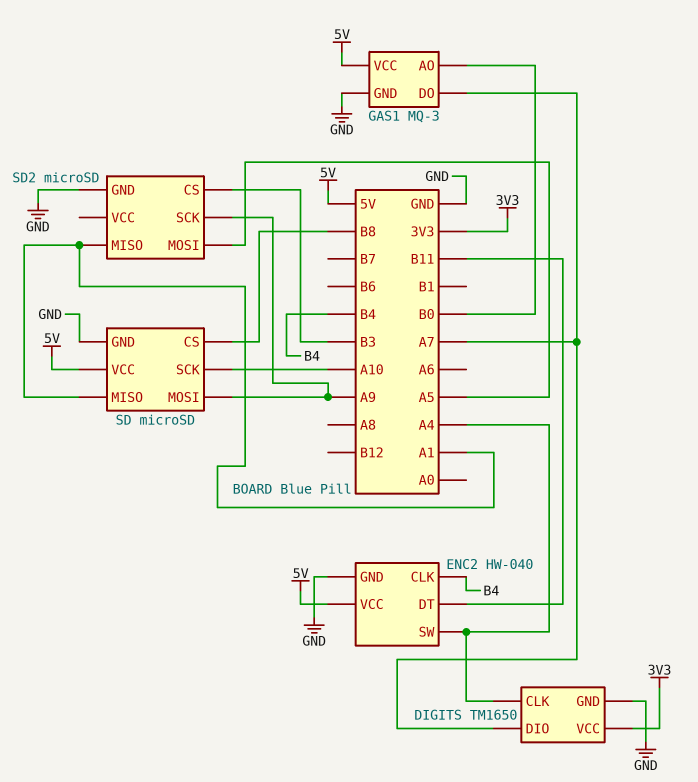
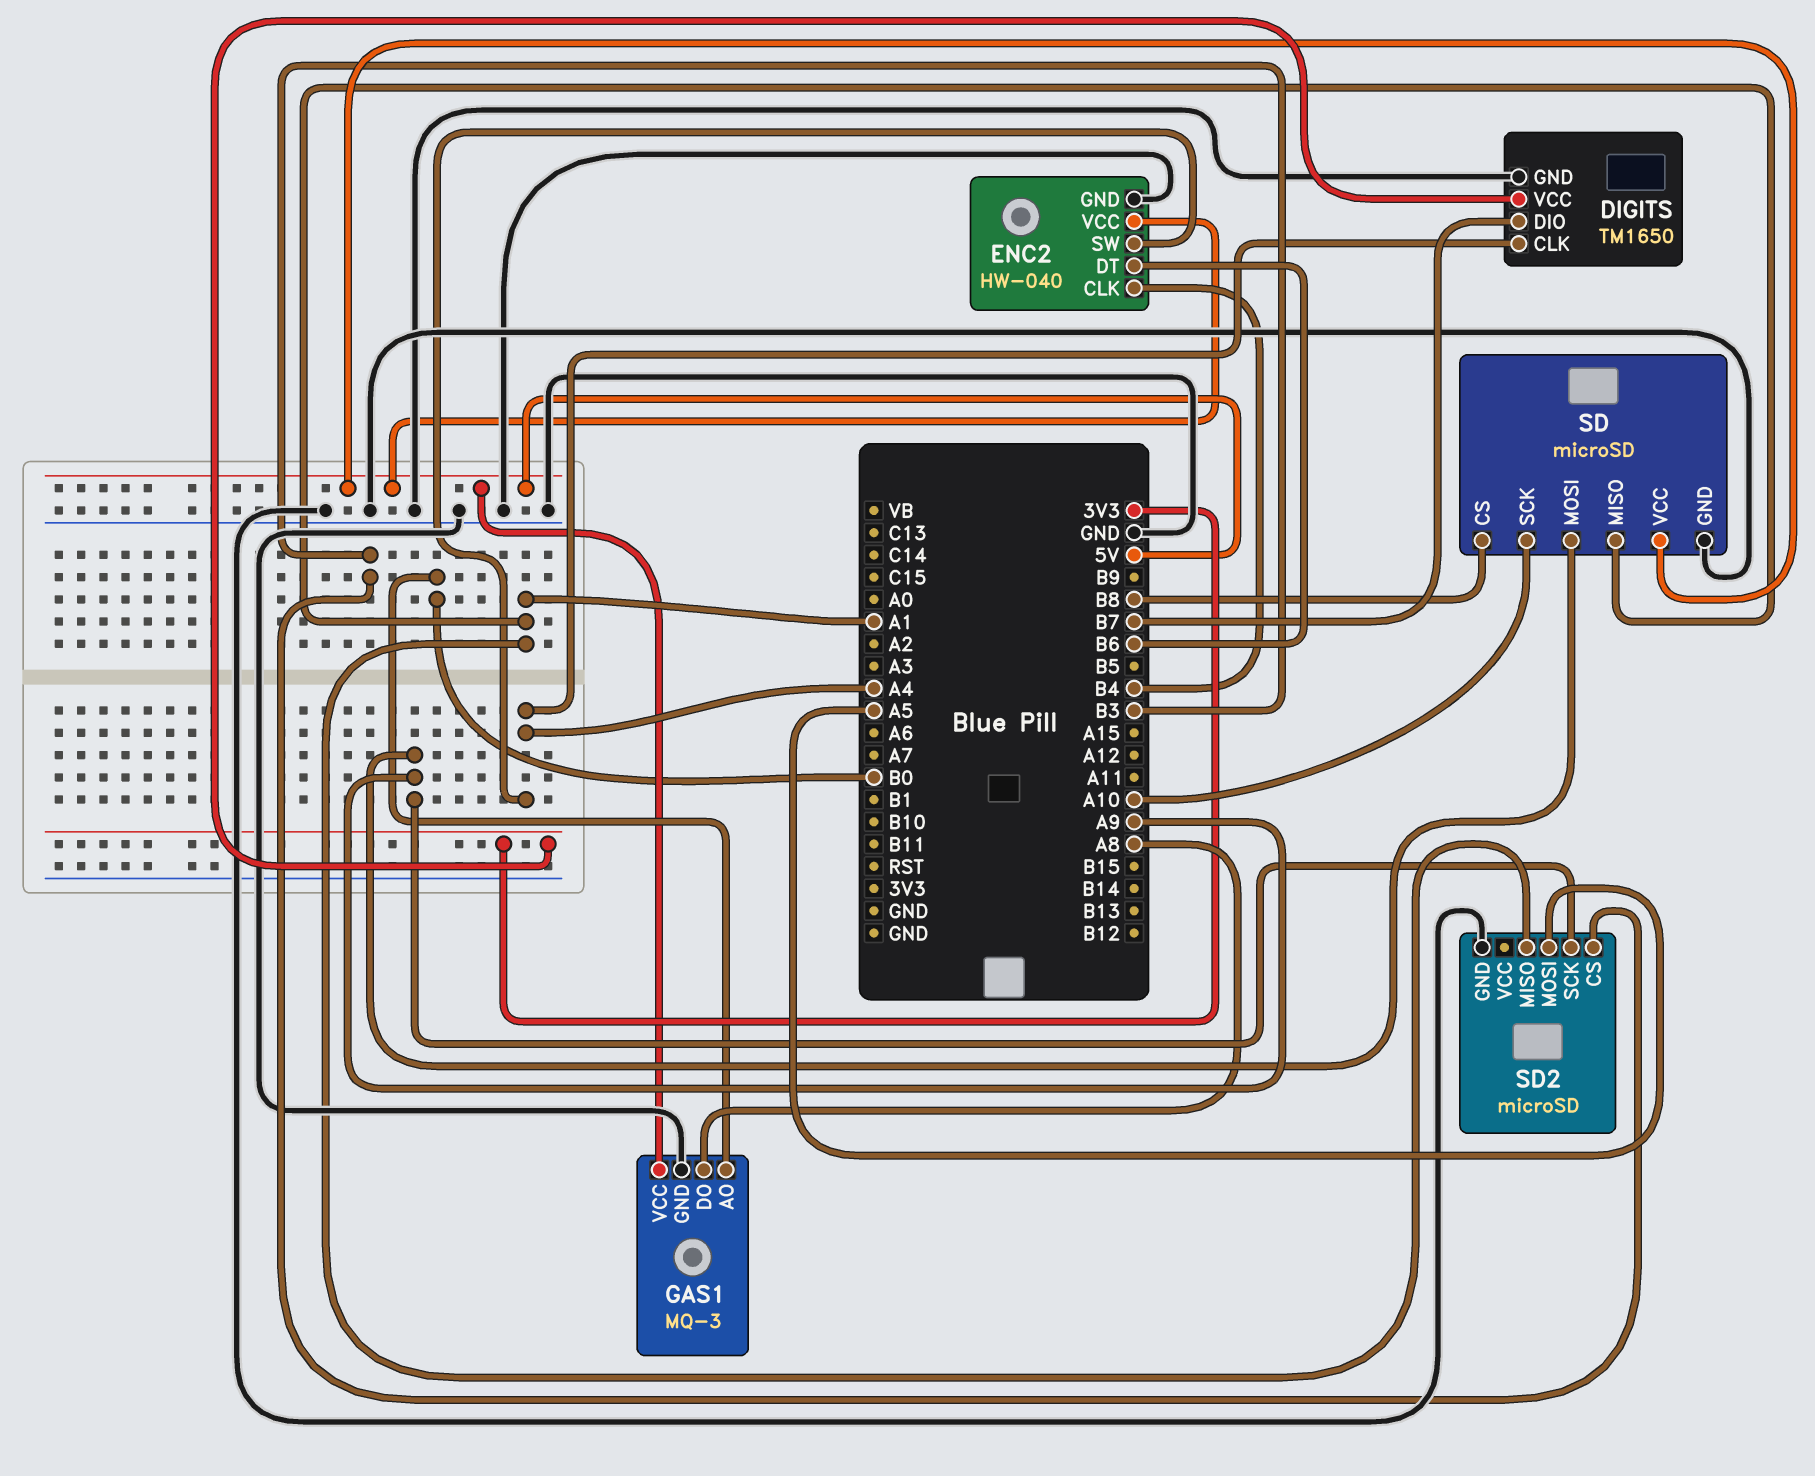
DIGITS pin DIO: A7 -> B7
ENC2 pin DT: B11 -> B6
GAS1 pin DO: A7 -> A8

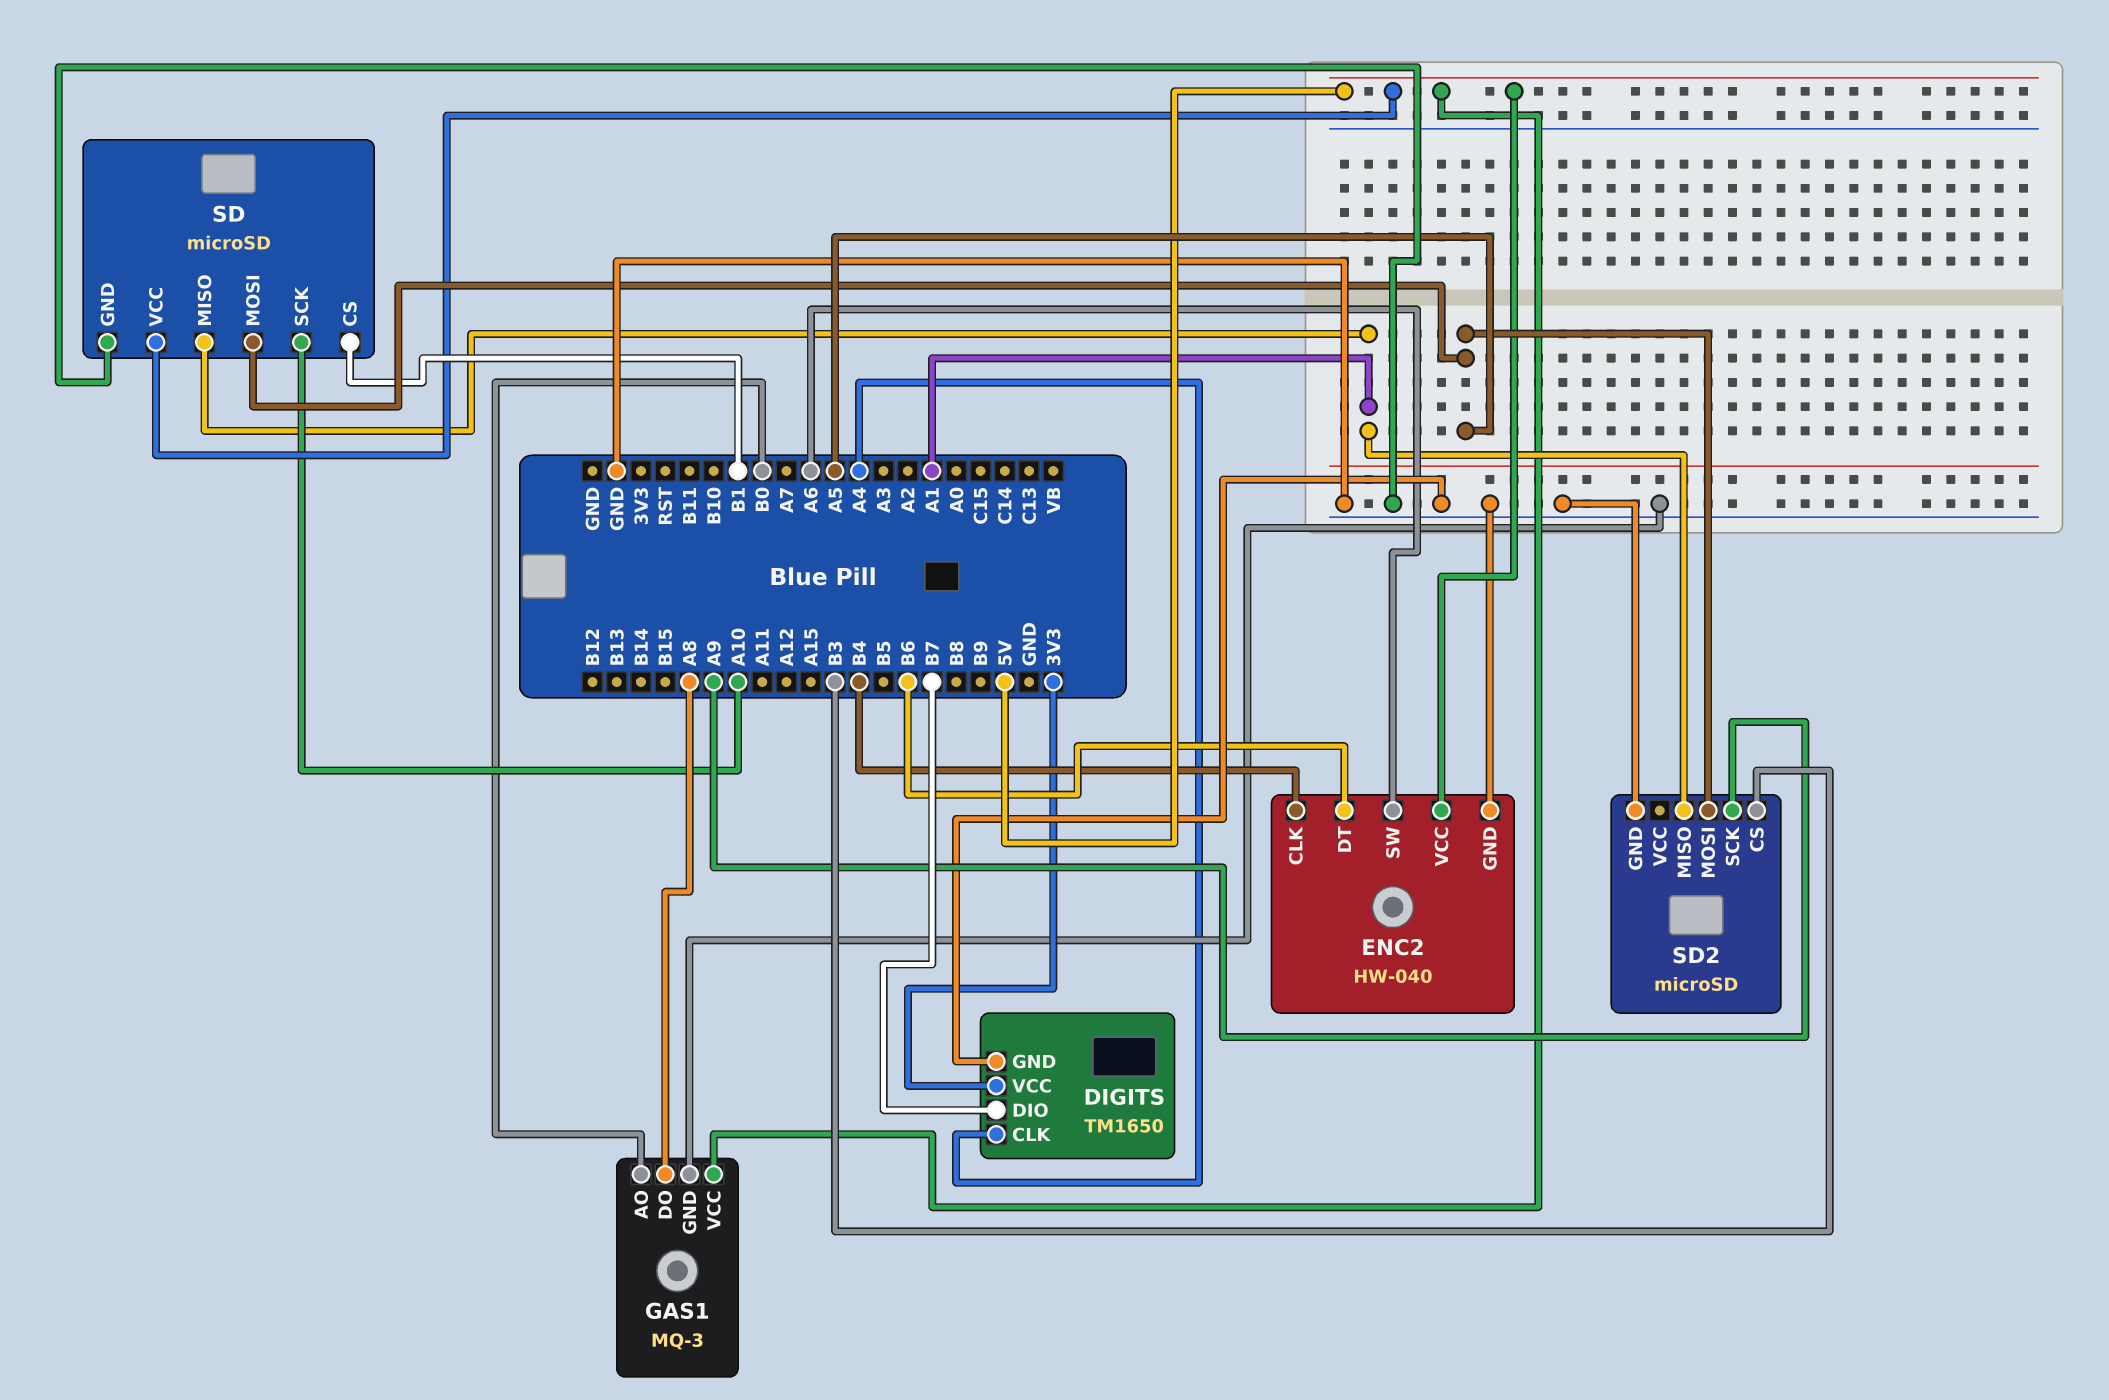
ENC2 pin SW: A4 -> A6
SD pin CS: B8 -> B1
SD pin MOSI: A9 -> A5

